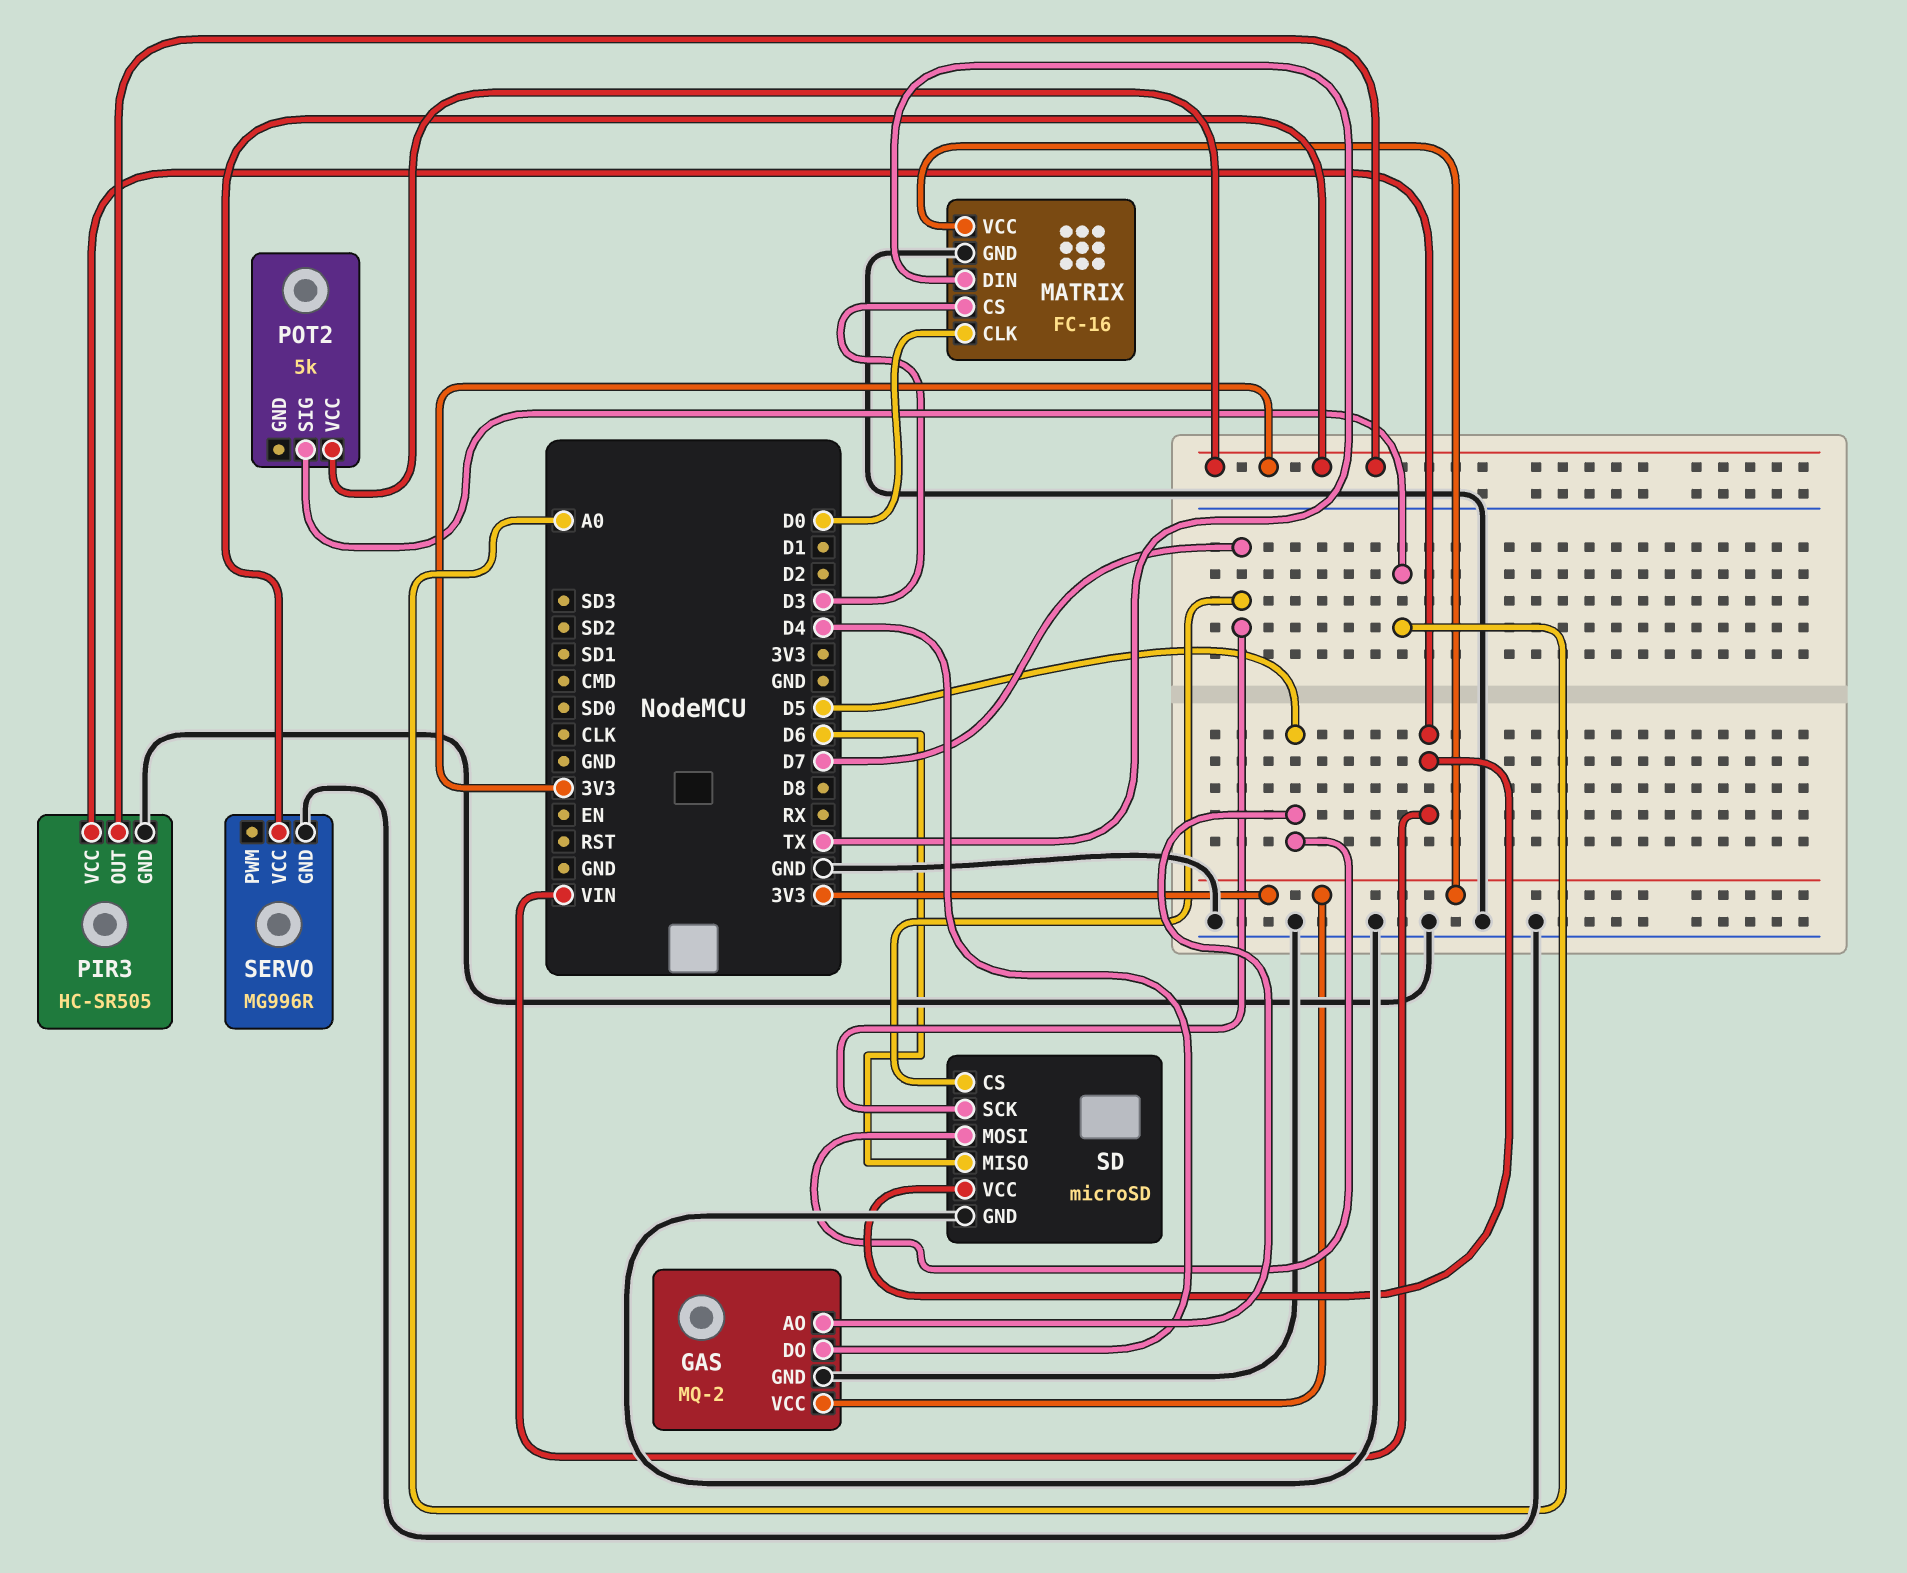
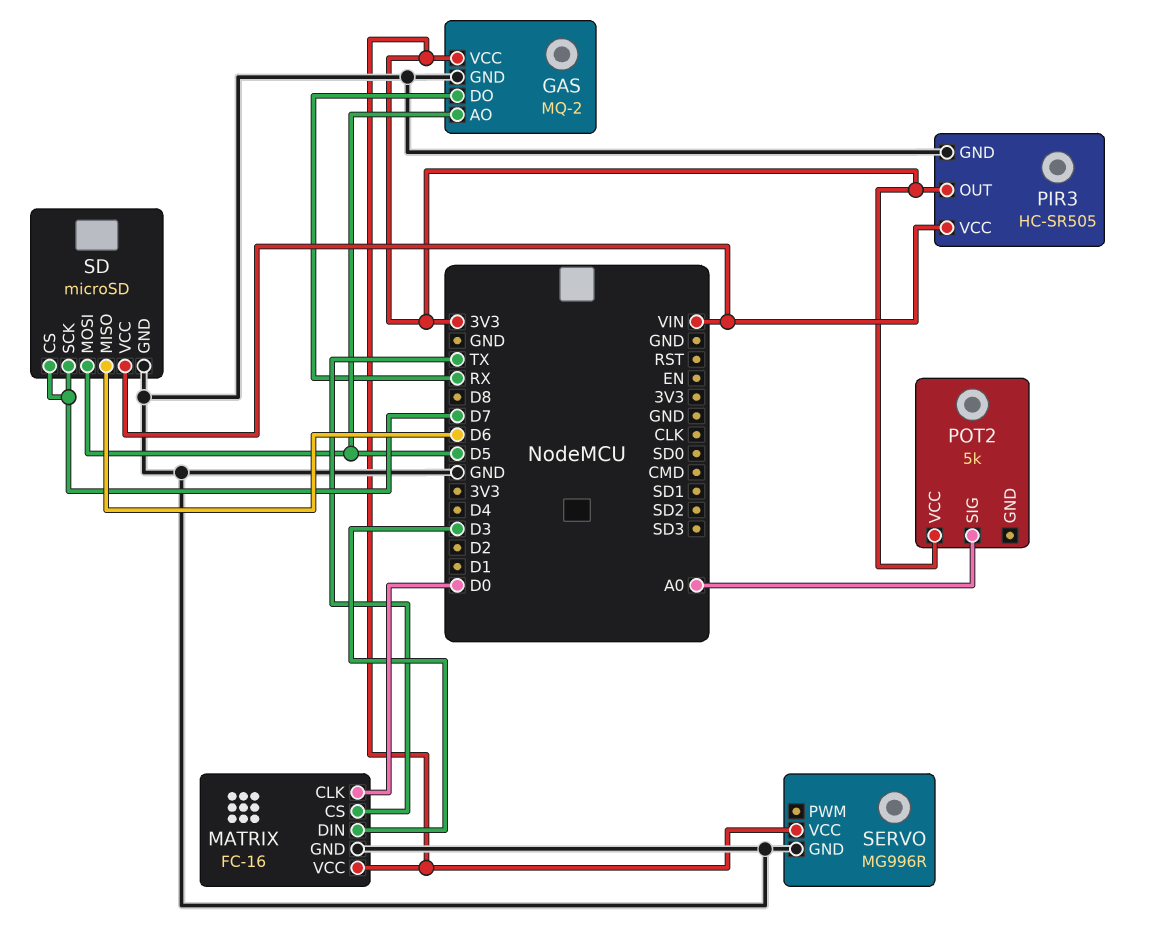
GAS pin DO: D4 -> RX
MATRIX pin CS: D3 -> TX
MATRIX pin DIN: TX -> D3

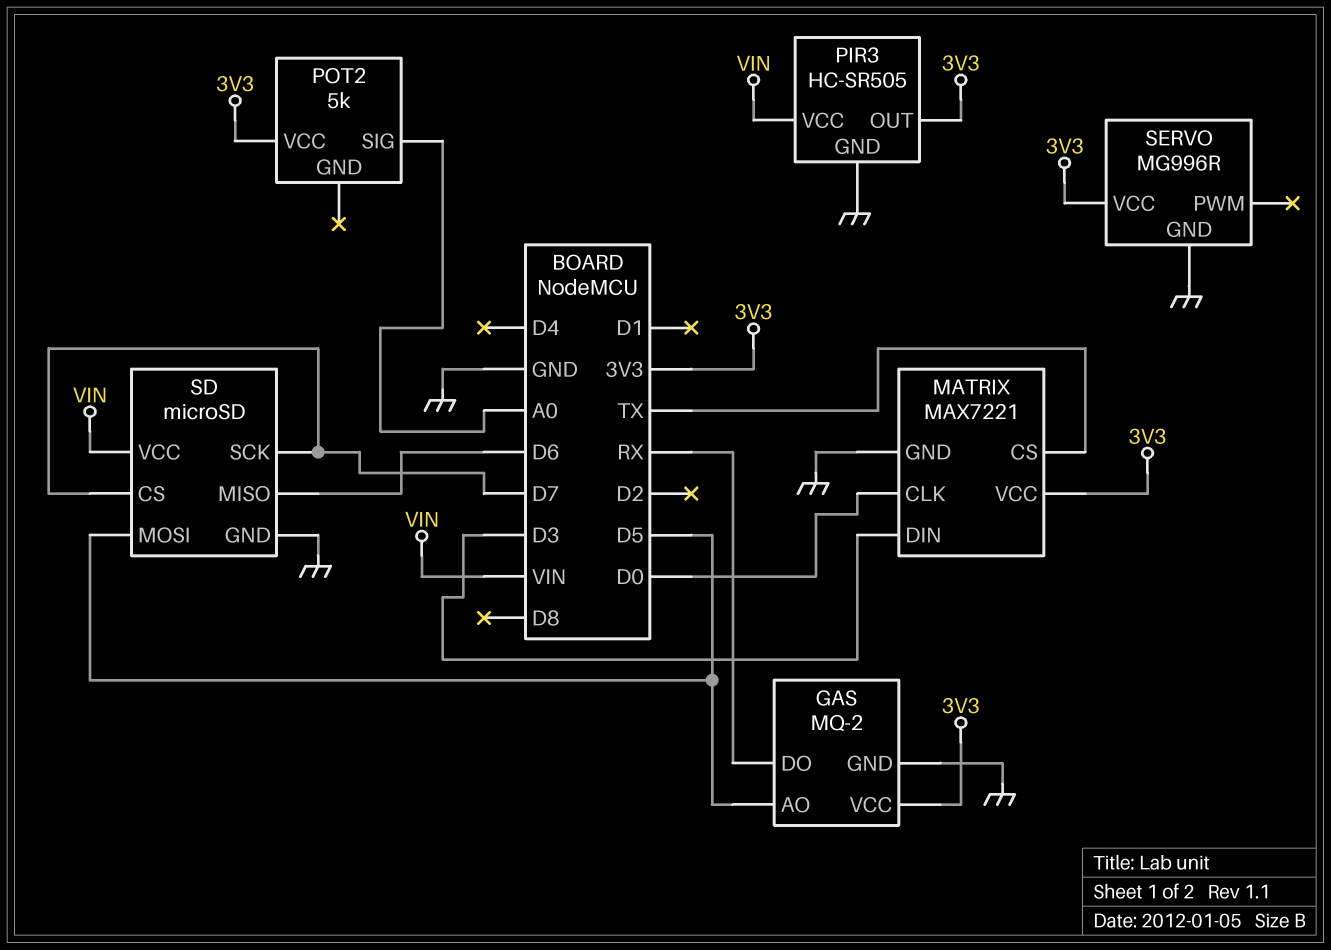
MATRIX: FC-16 -> MAX7221

